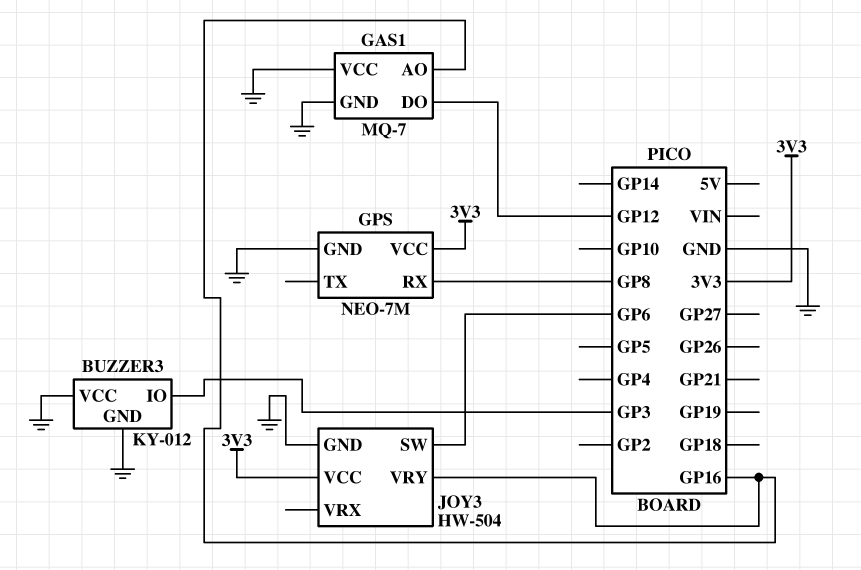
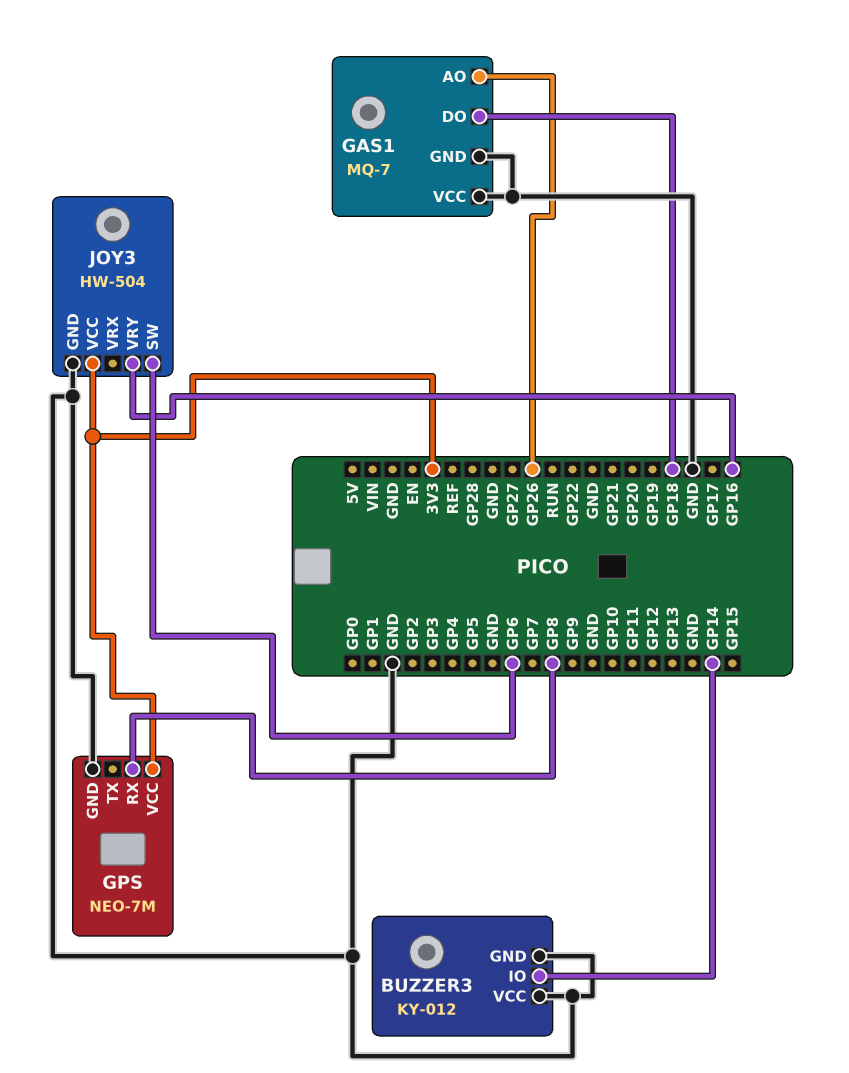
BUZZER3 pin IO: GP3 -> GP14
GAS1 pin AO: GP16 -> GP26
GAS1 pin DO: GP12 -> GP18

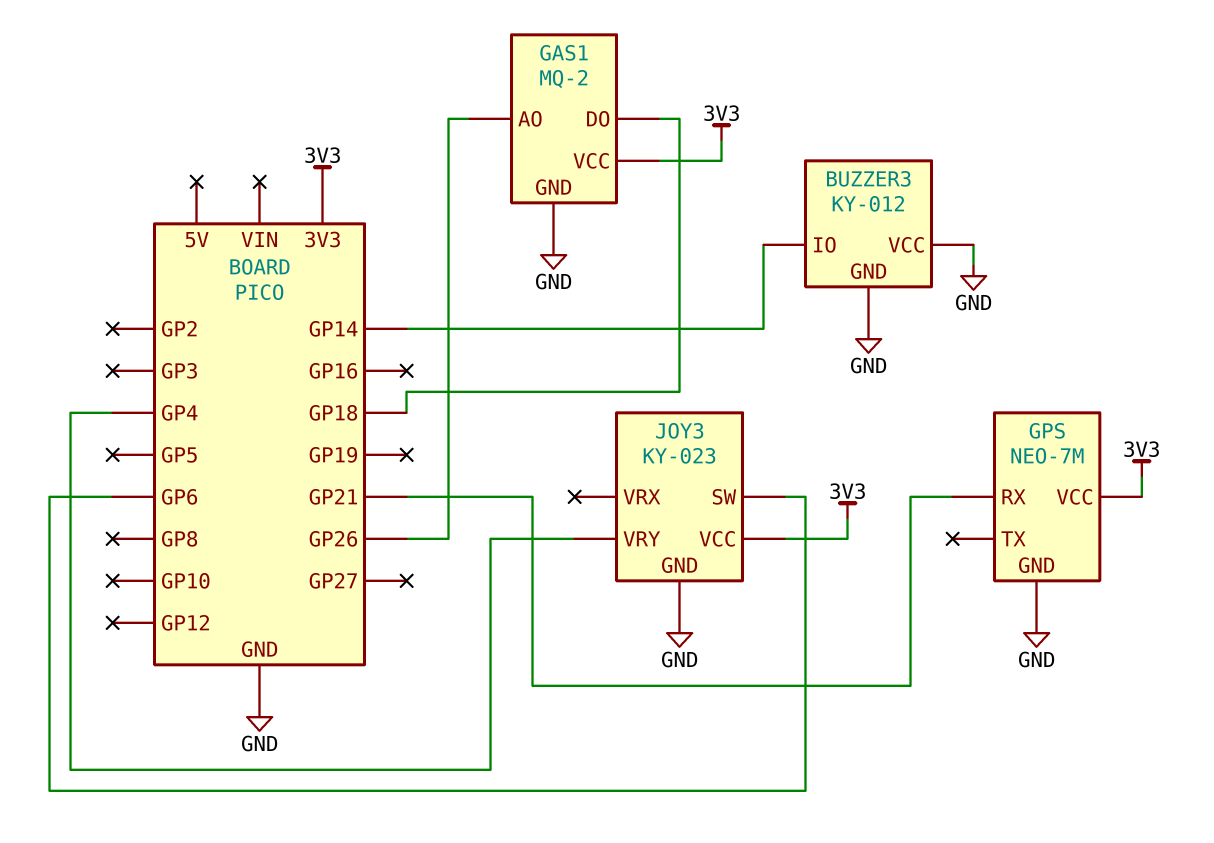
GAS1: MQ-7 -> MQ-2
GAS1 pin VCC: GND -> 3V3
GPS pin RX: GP8 -> GP21
JOY3: HW-504 -> KY-023
JOY3 pin VRY: GP16 -> GP4

